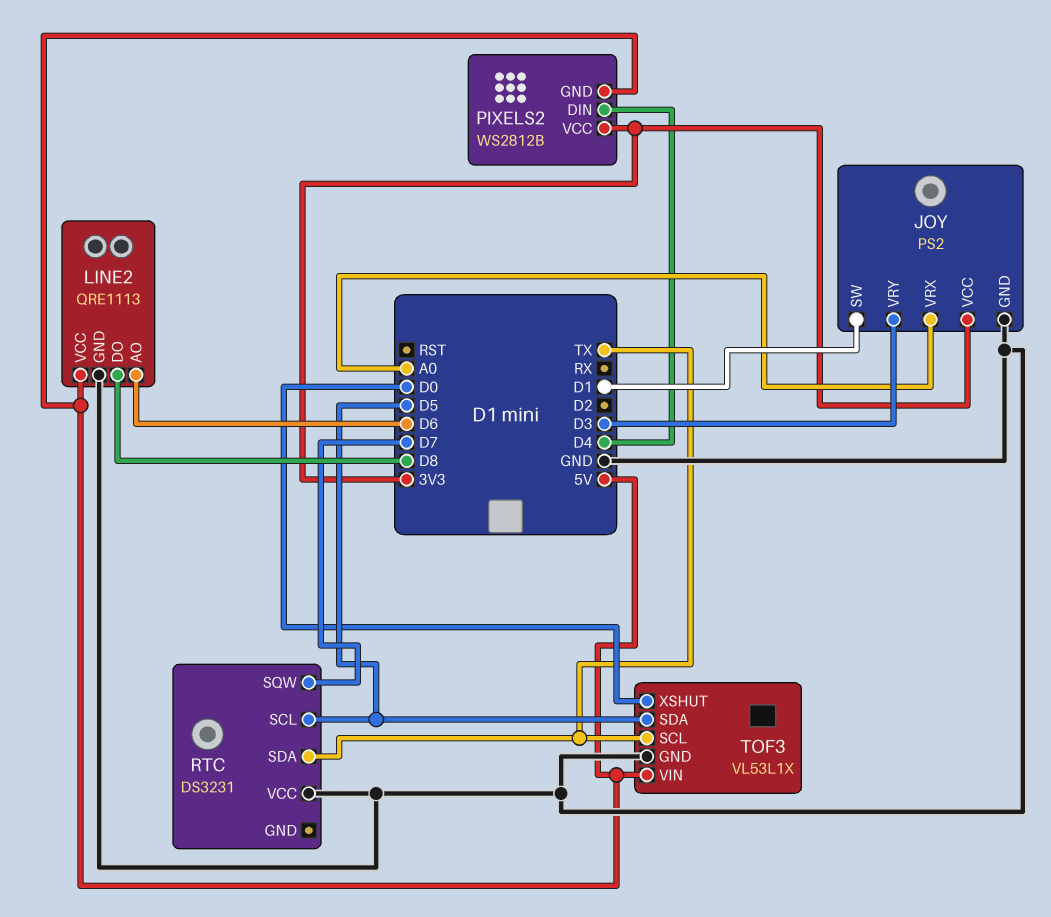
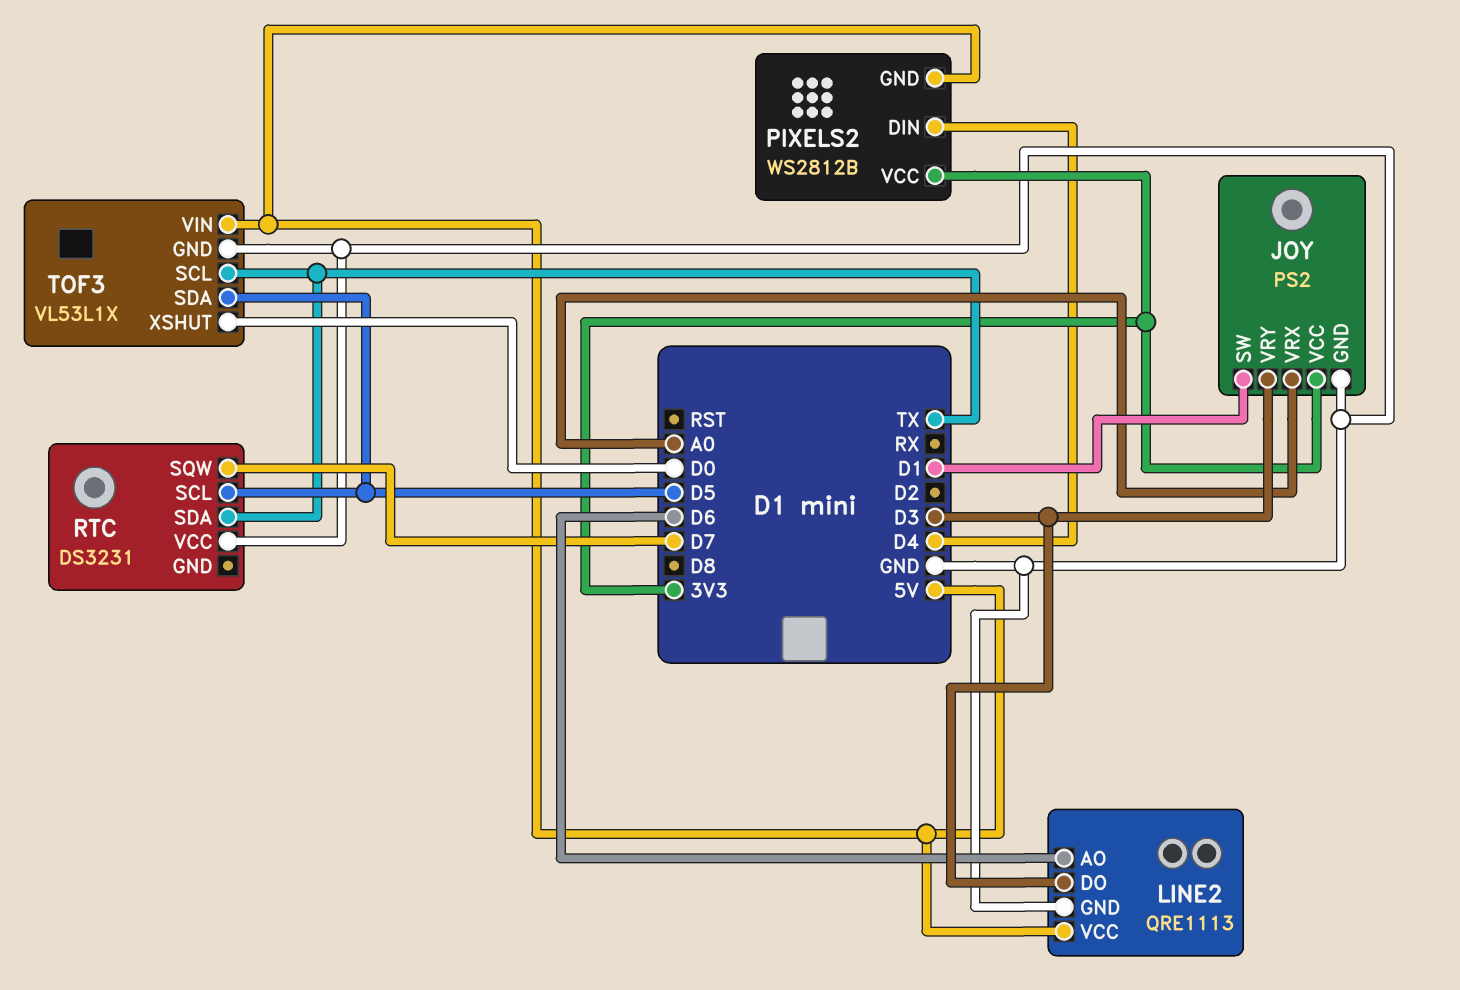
LINE2 pin DO: D8 -> D3

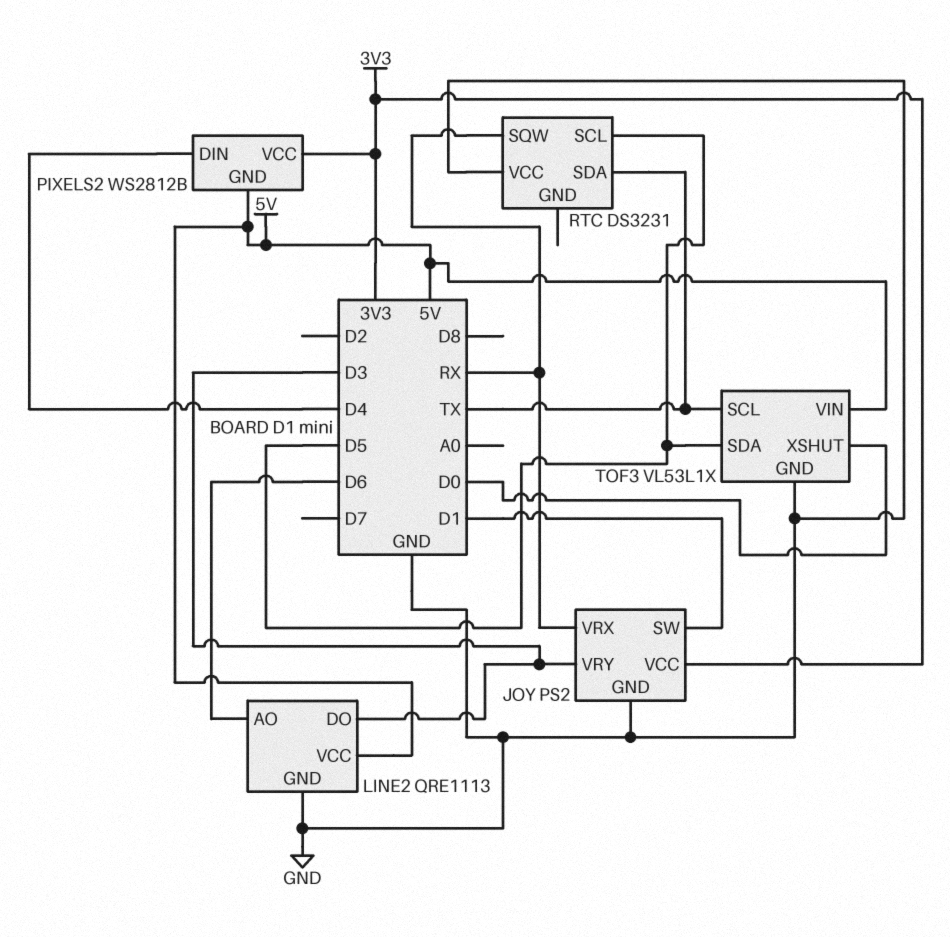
JOY pin VRX: A0 -> RX
RTC pin SQW: D7 -> RX

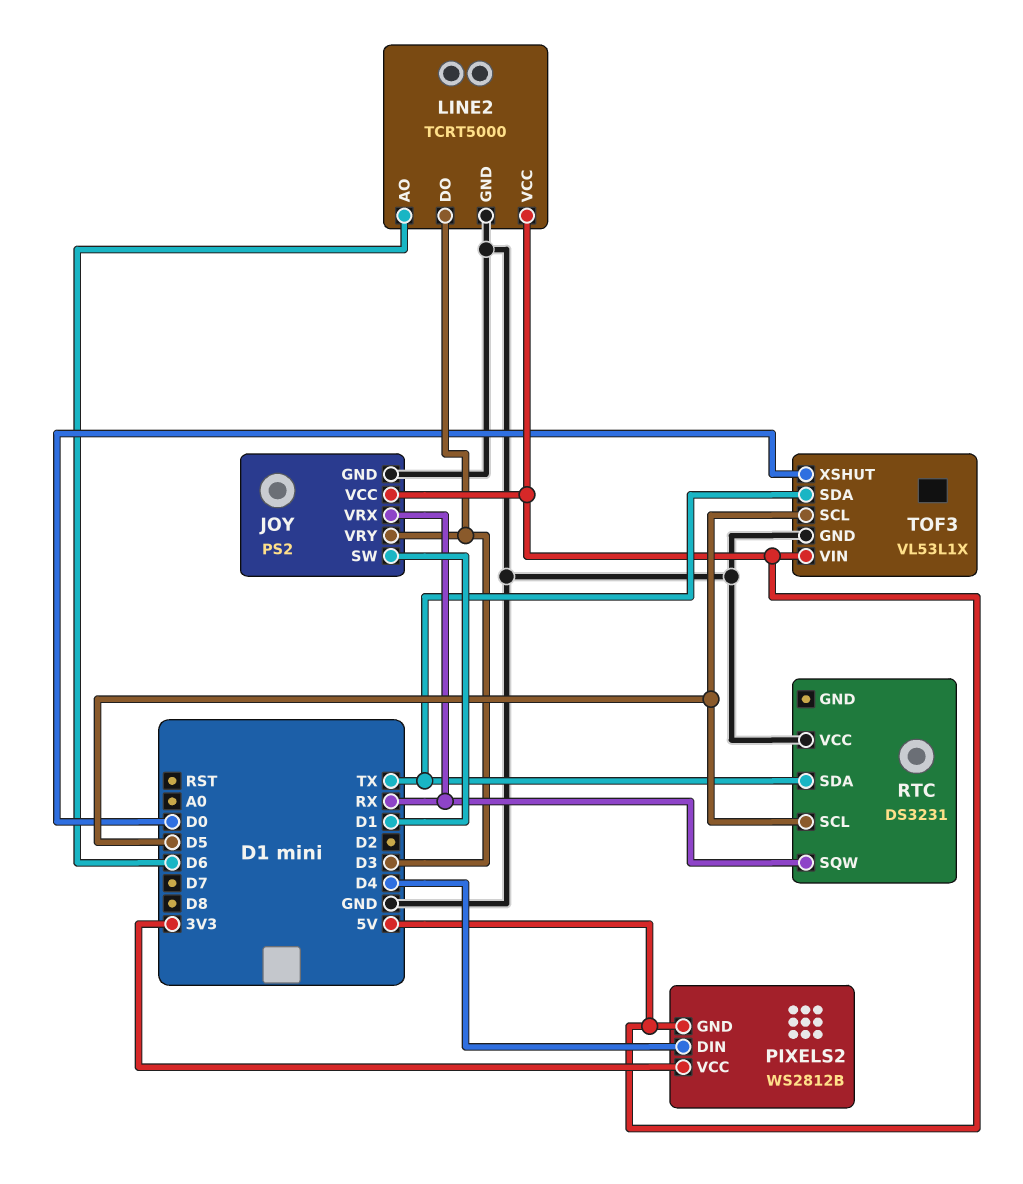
JOY pin VCC: 3V3 -> 5V
LINE2: QRE1113 -> TCRT5000
TOF3 pin SCL: TX -> D5
TOF3 pin SDA: D5 -> TX

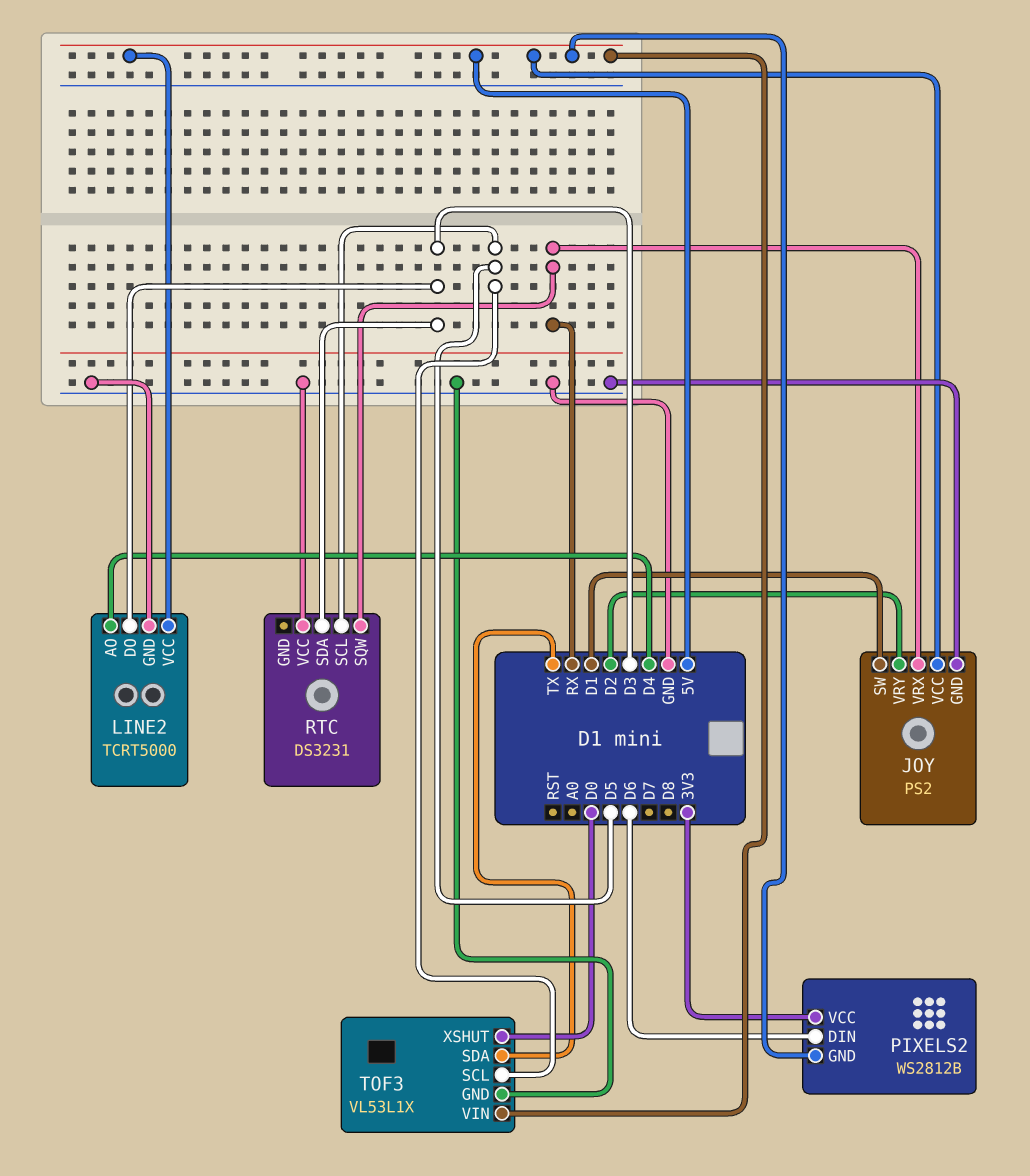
JOY pin VRY: D3 -> D2
LINE2 pin AO: D6 -> D4
PIXELS2 pin DIN: D4 -> D6
RTC pin SDA: TX -> D3

